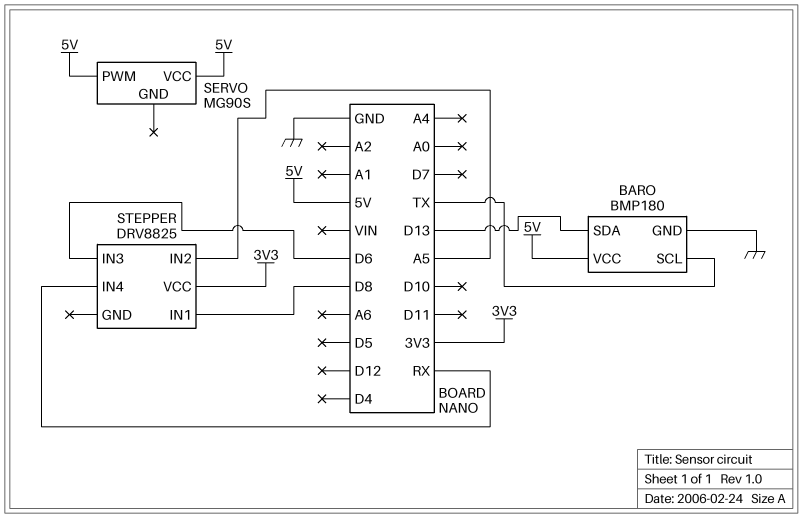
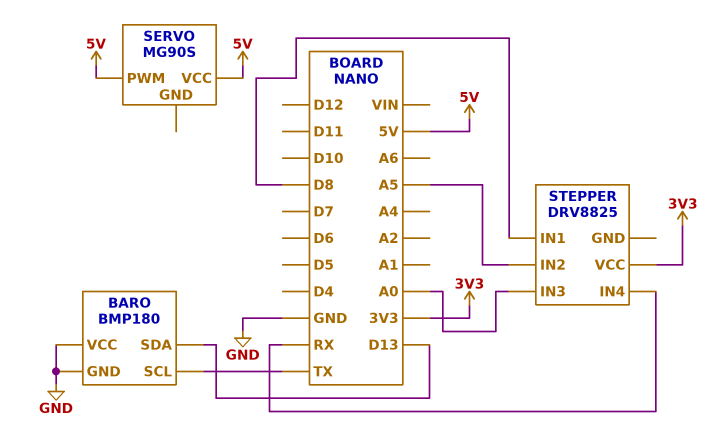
BARO pin VCC: 5V -> GND
STEPPER pin IN3: D6 -> A0

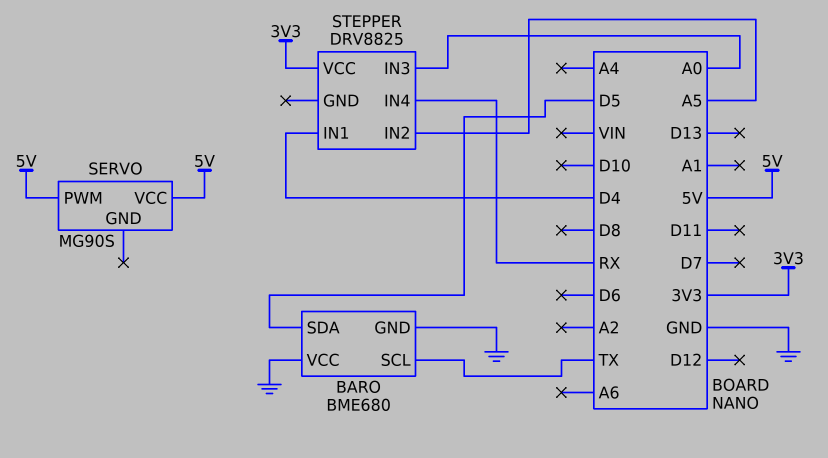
BARO: BMP180 -> BME680
BARO pin SDA: D13 -> D5
STEPPER pin IN1: D8 -> D4

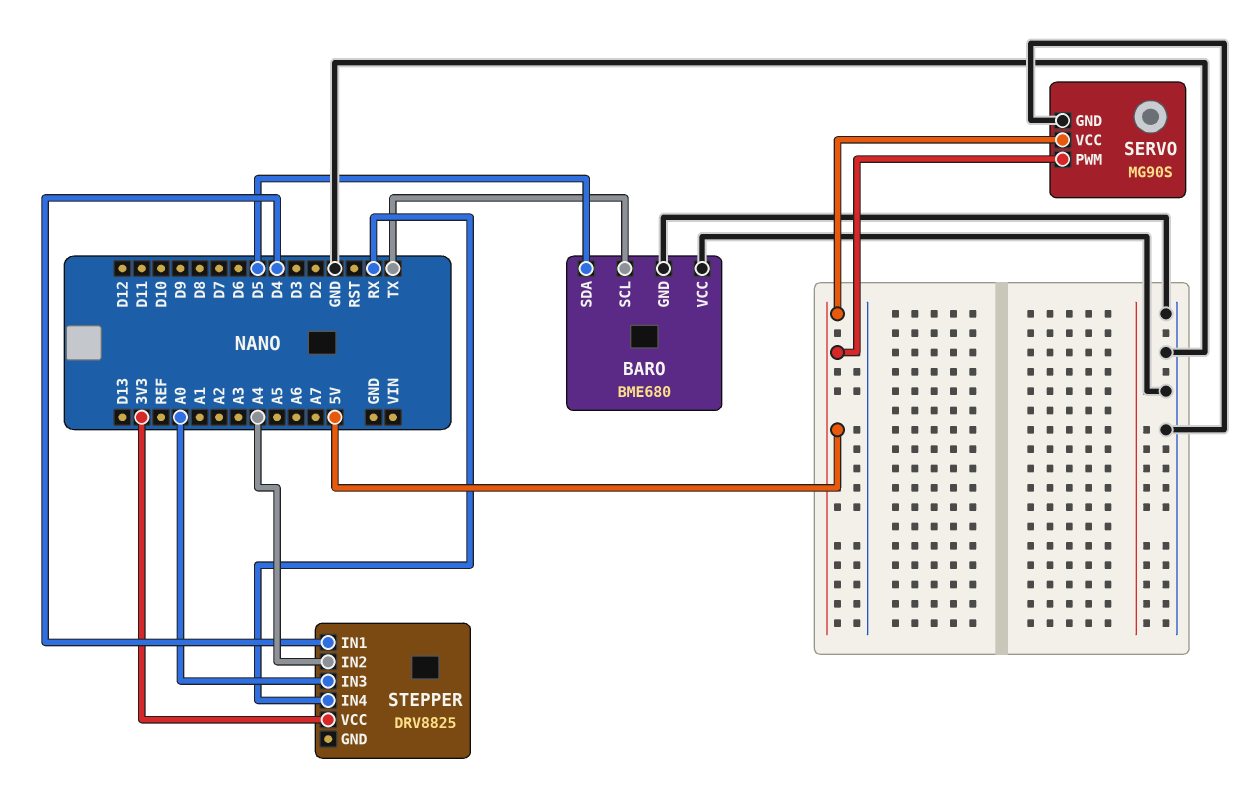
SERVO pin GND: none -> GND
STEPPER pin IN2: A5 -> A4

